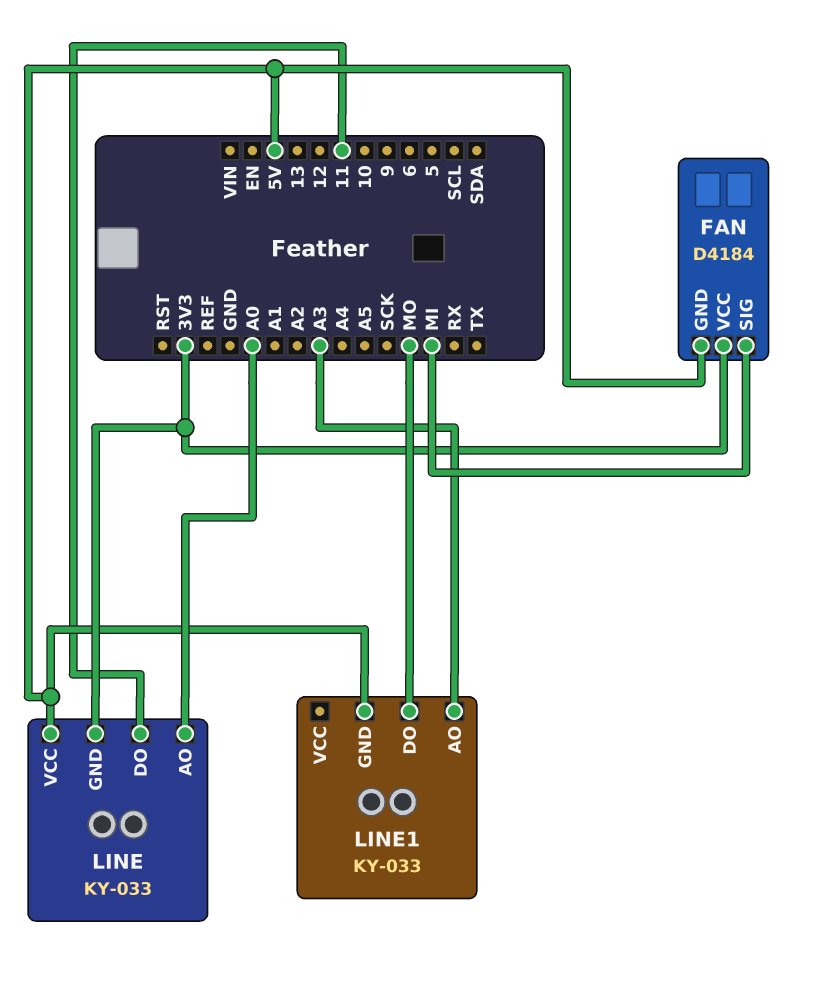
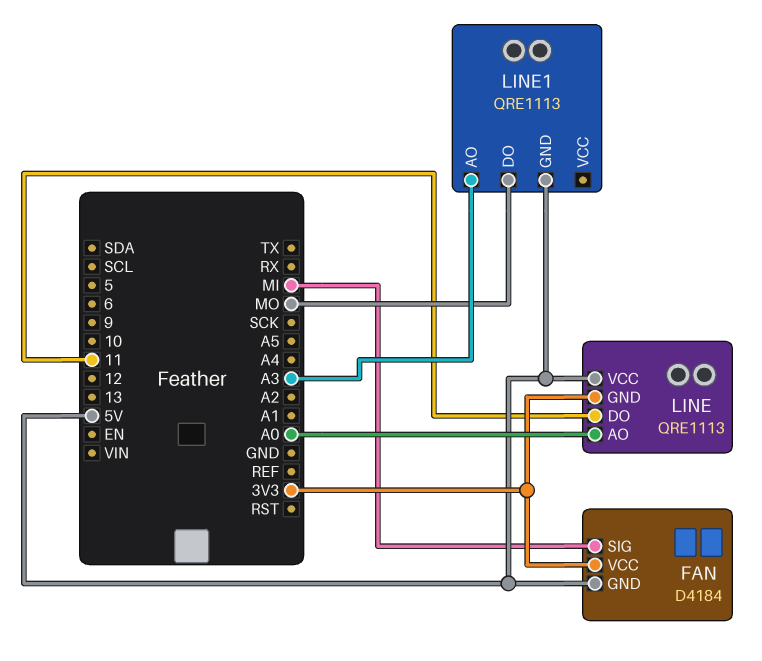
LINE: KY-033 -> QRE1113
LINE1: KY-033 -> QRE1113

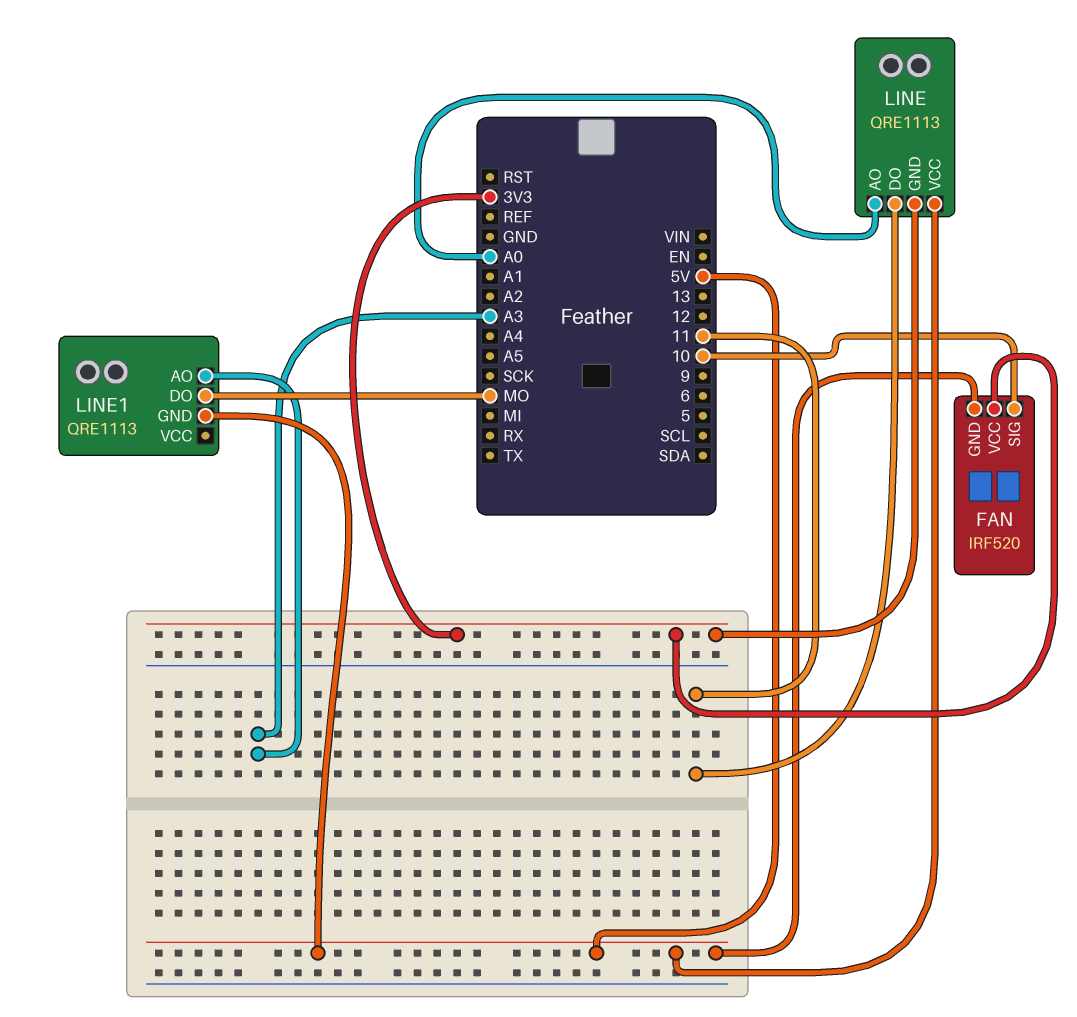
FAN: D4184 -> IRF520
FAN pin SIG: MI -> 10

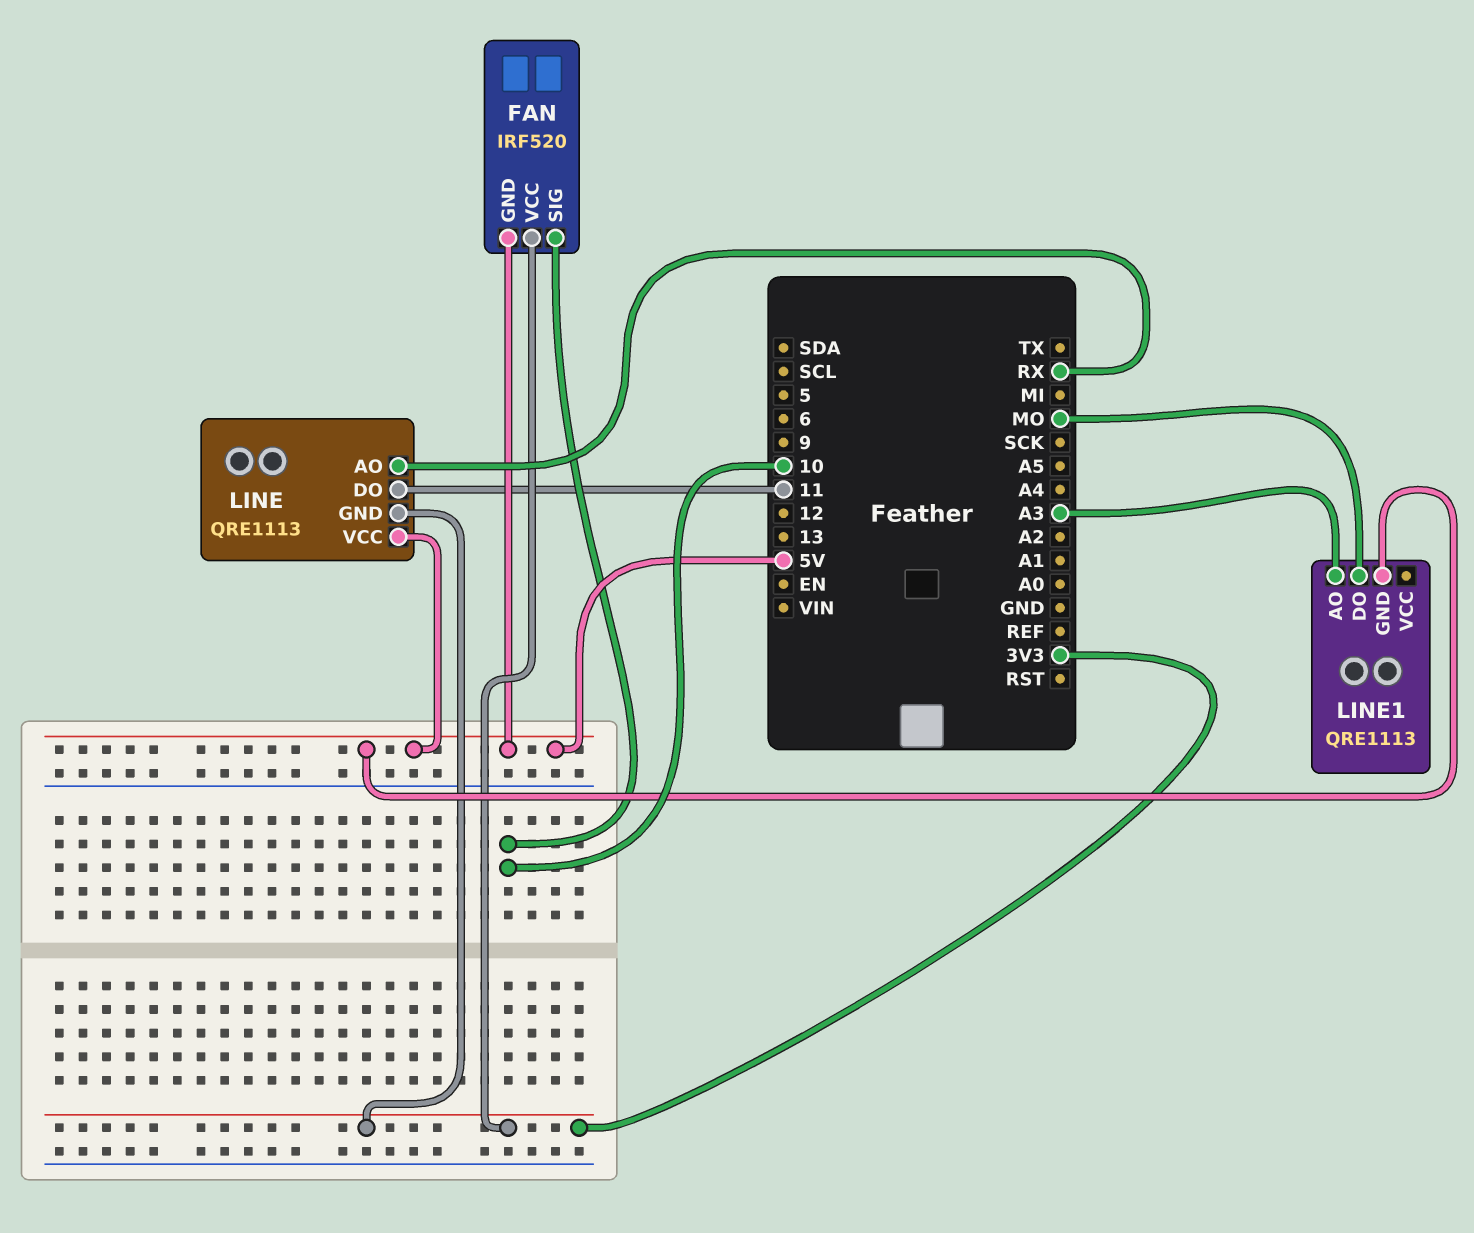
LINE pin AO: A0 -> RX

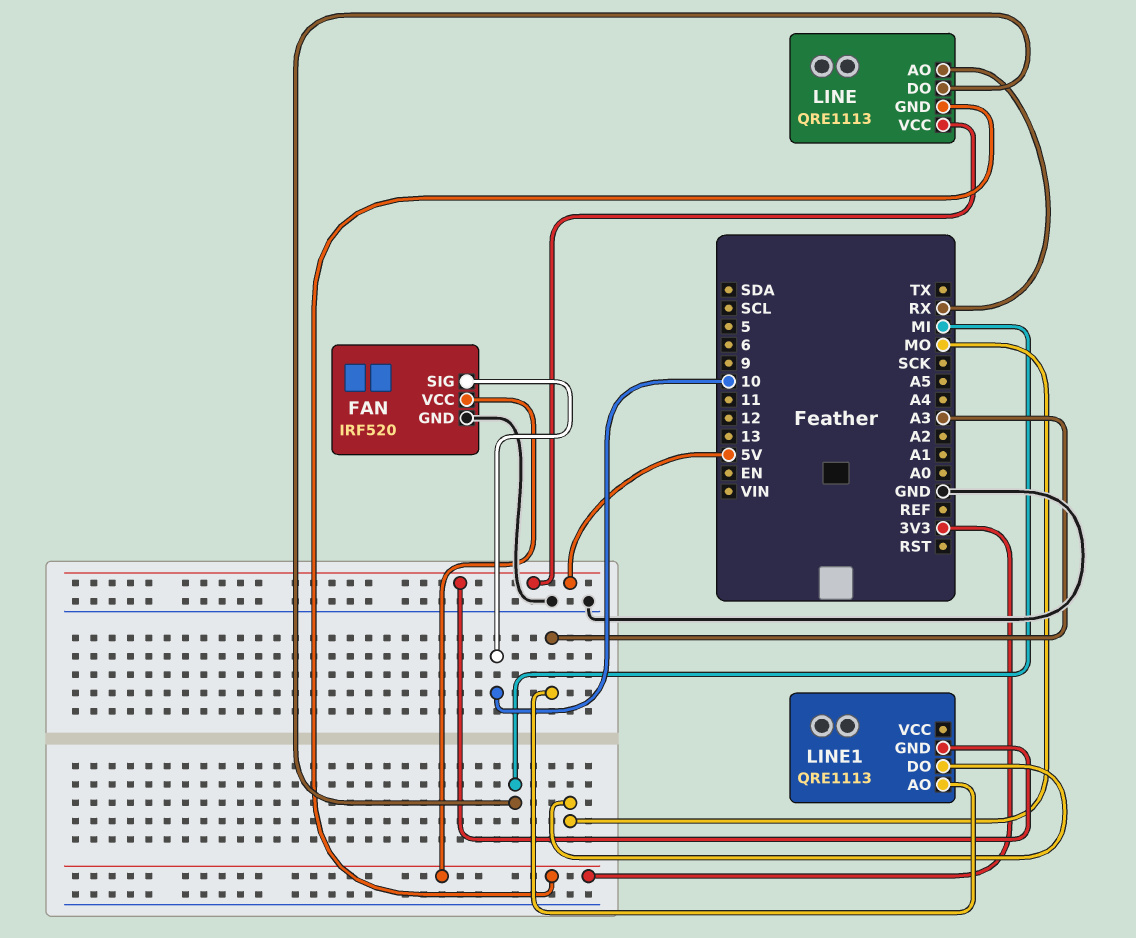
FAN pin GND: 5V -> GND
LINE pin DO: 11 -> MI

